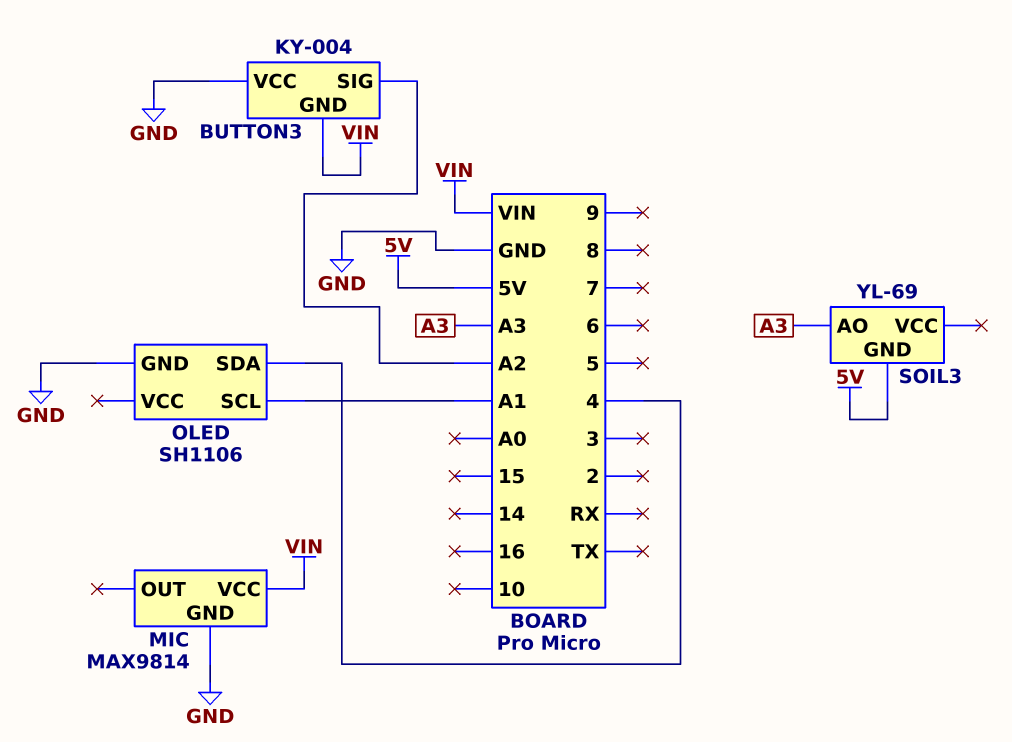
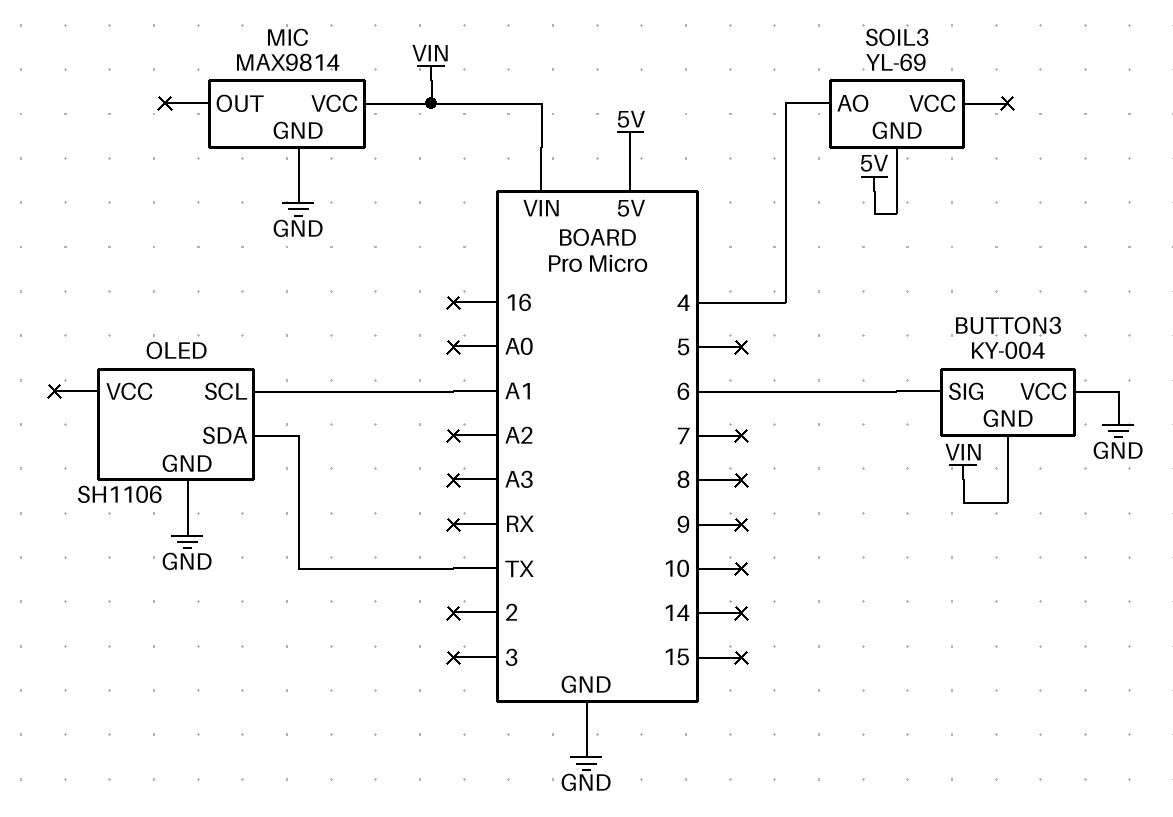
BUTTON3 pin SIG: A2 -> 6
OLED pin SDA: 4 -> TX
SOIL3 pin AO: A3 -> 4

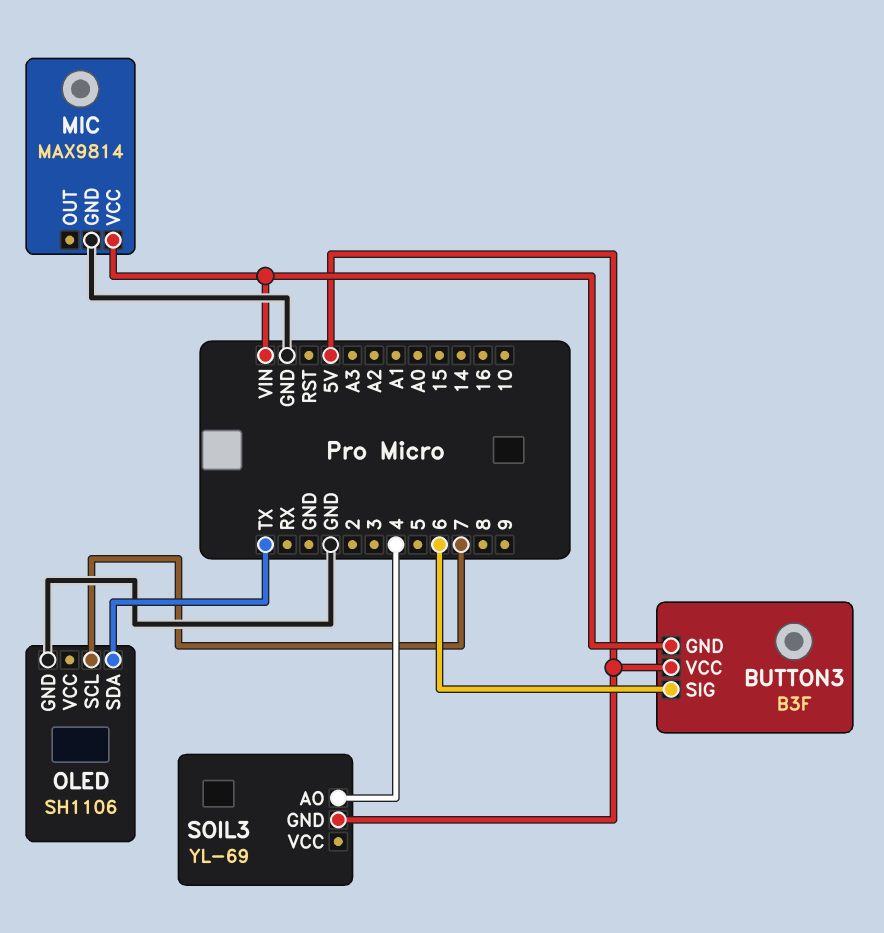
BUTTON3: KY-004 -> B3F
BUTTON3 pin VCC: GND -> 5V
OLED pin SCL: A1 -> 7

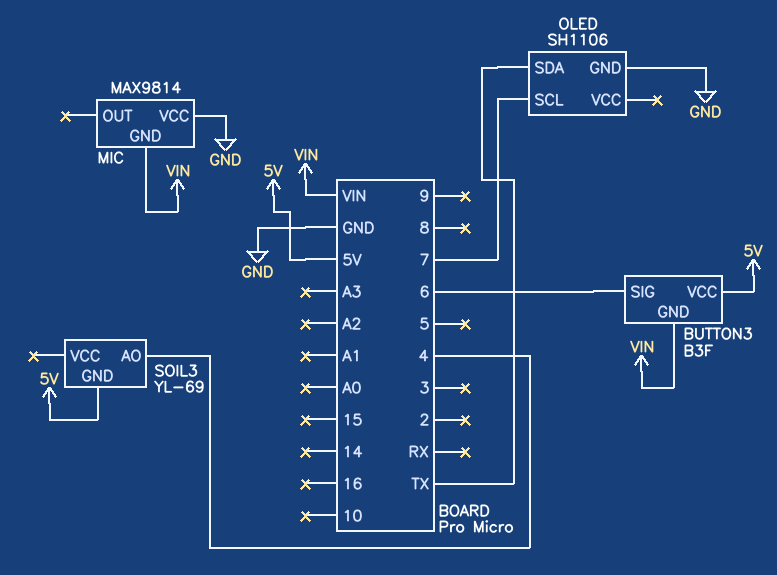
MIC pin GND: GND -> VIN
MIC pin VCC: VIN -> GND

